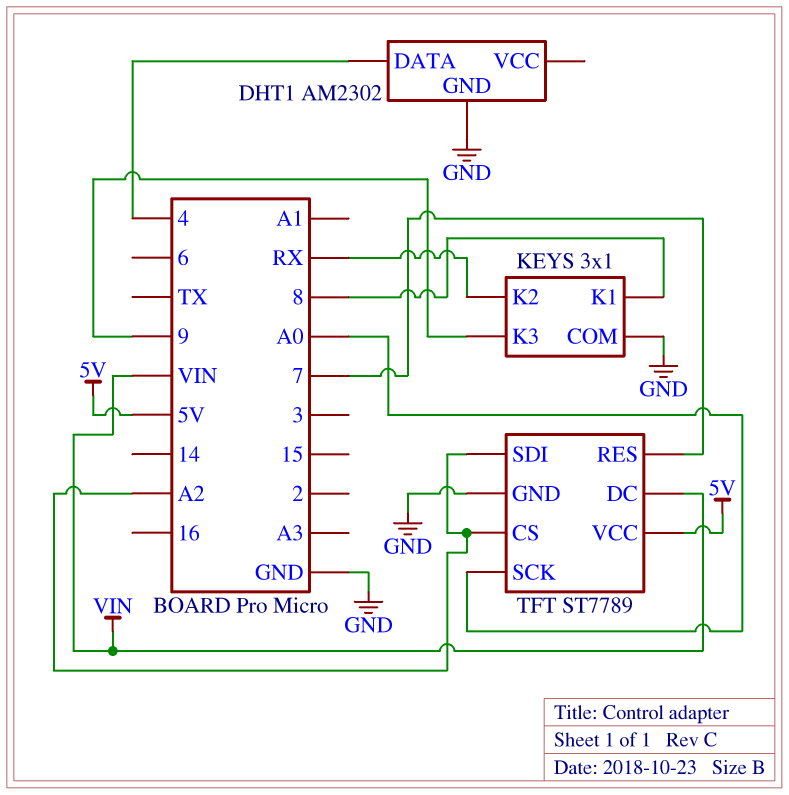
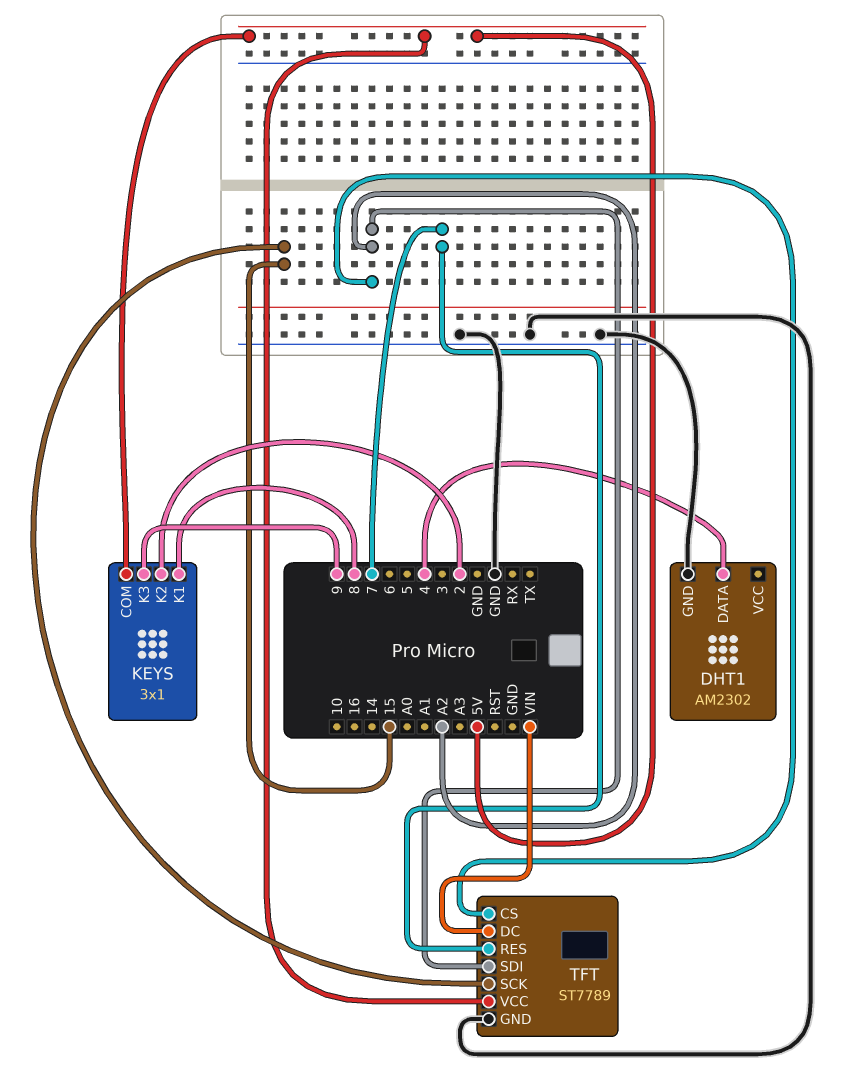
KEYS pin COM: GND -> 5V
KEYS pin K2: RX -> 2
TFT pin SCK: A0 -> 15

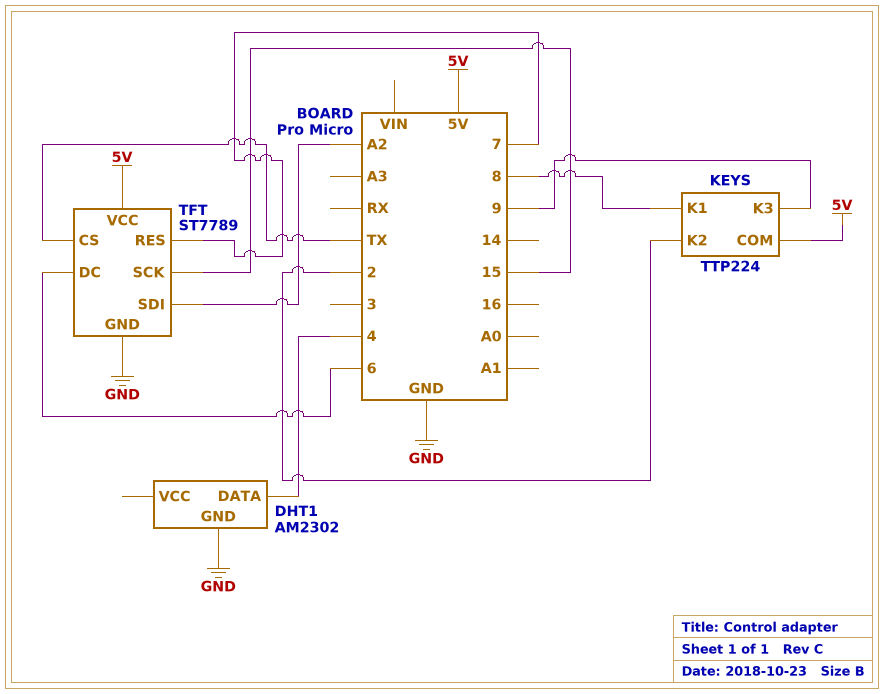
KEYS: 3x1 -> TTP224
TFT pin CS: A2 -> TX
TFT pin DC: VIN -> 6

